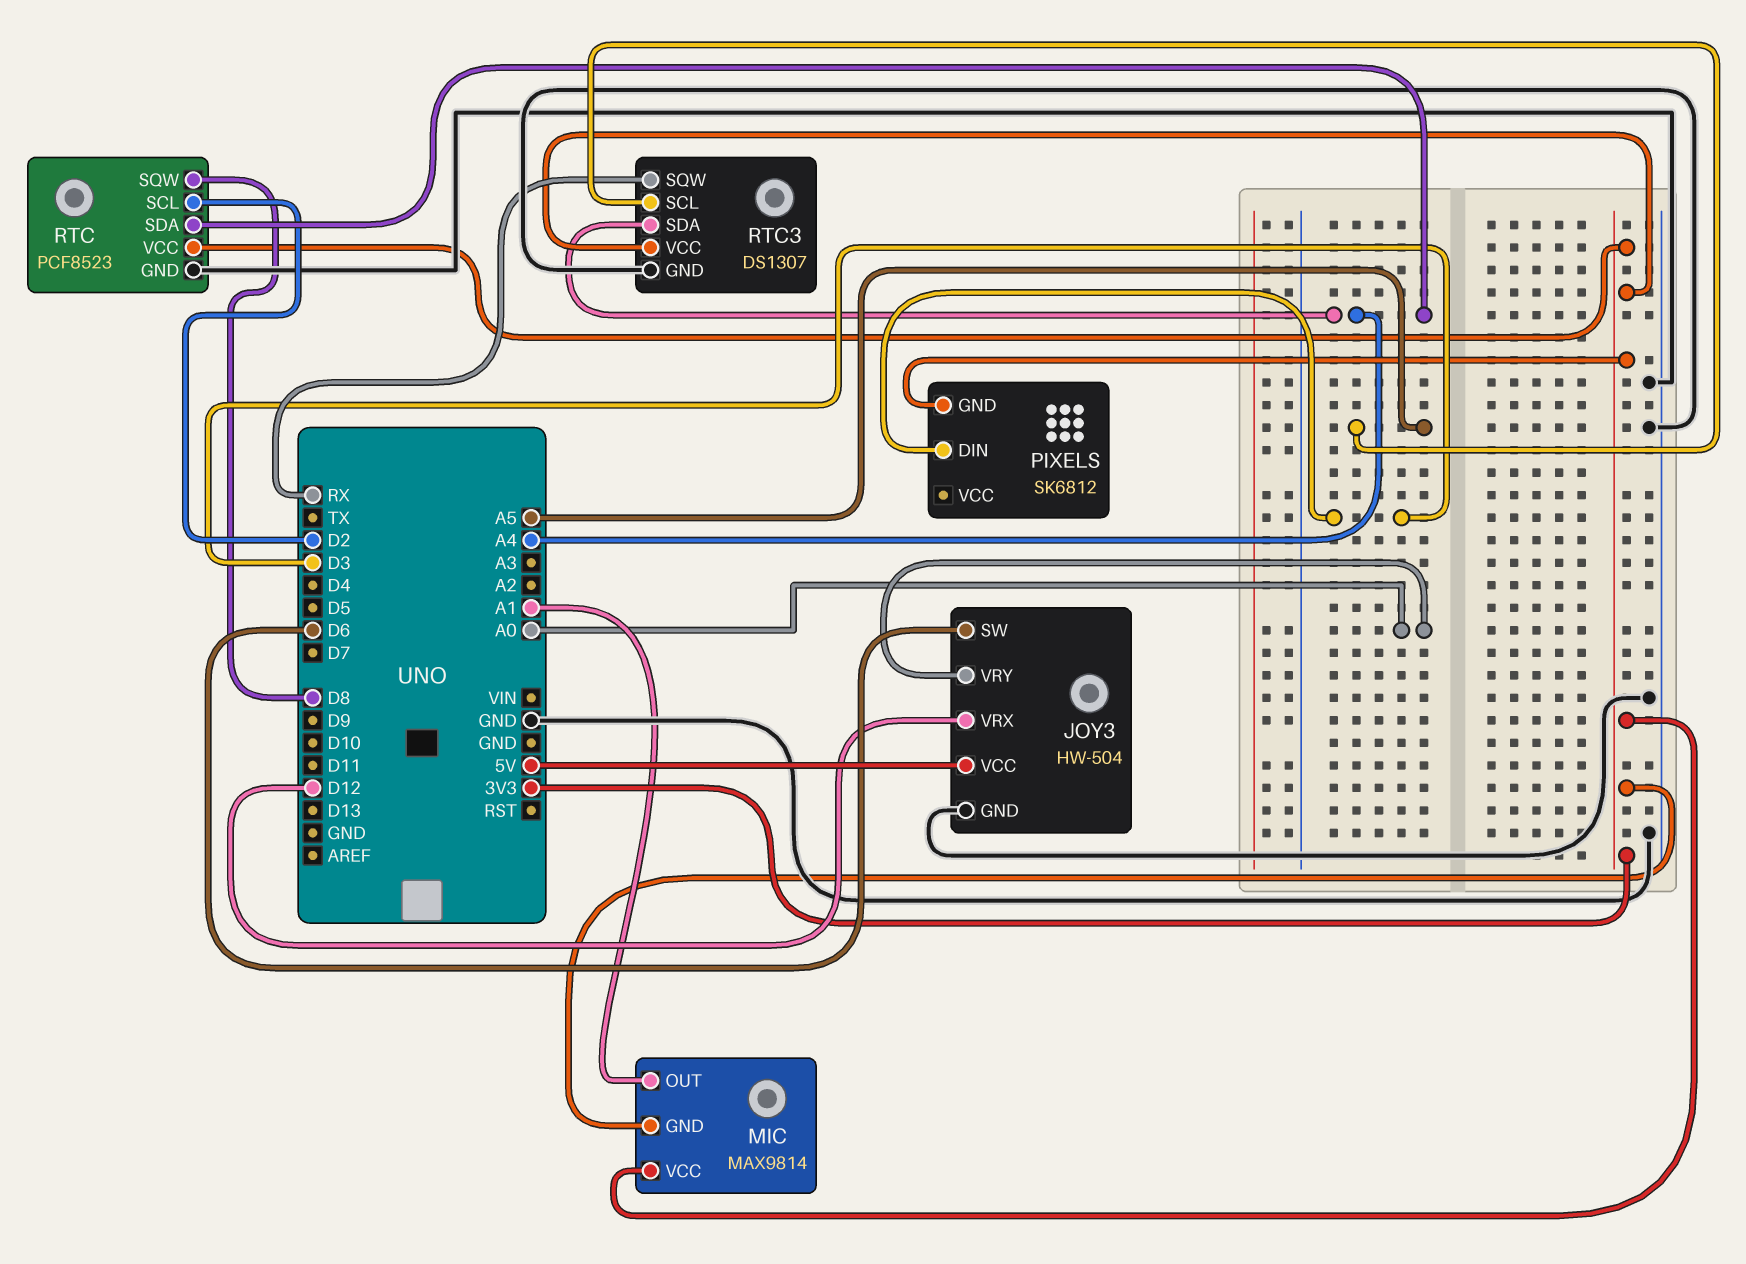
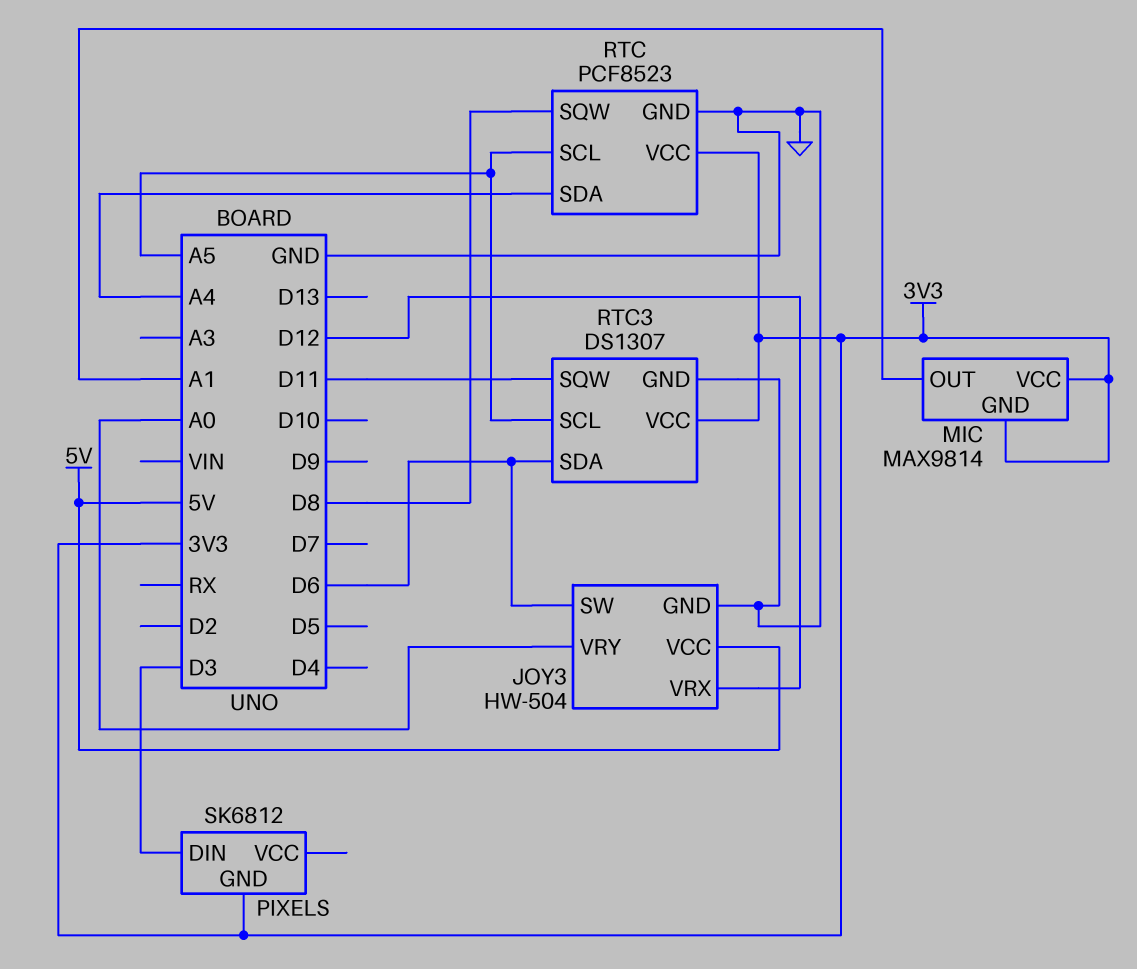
RTC pin SCL: D2 -> A5
RTC3 pin SDA: A4 -> D6
RTC3 pin SQW: RX -> D11

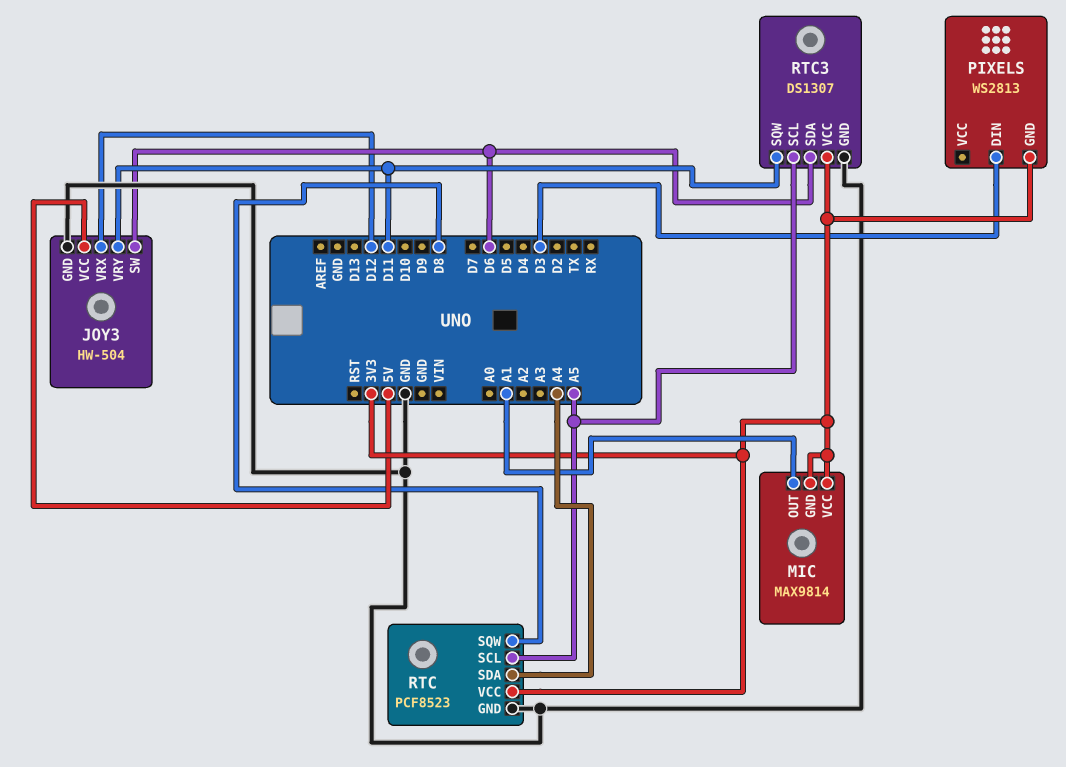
JOY3 pin VRY: A0 -> D11
PIXELS: SK6812 -> WS2813

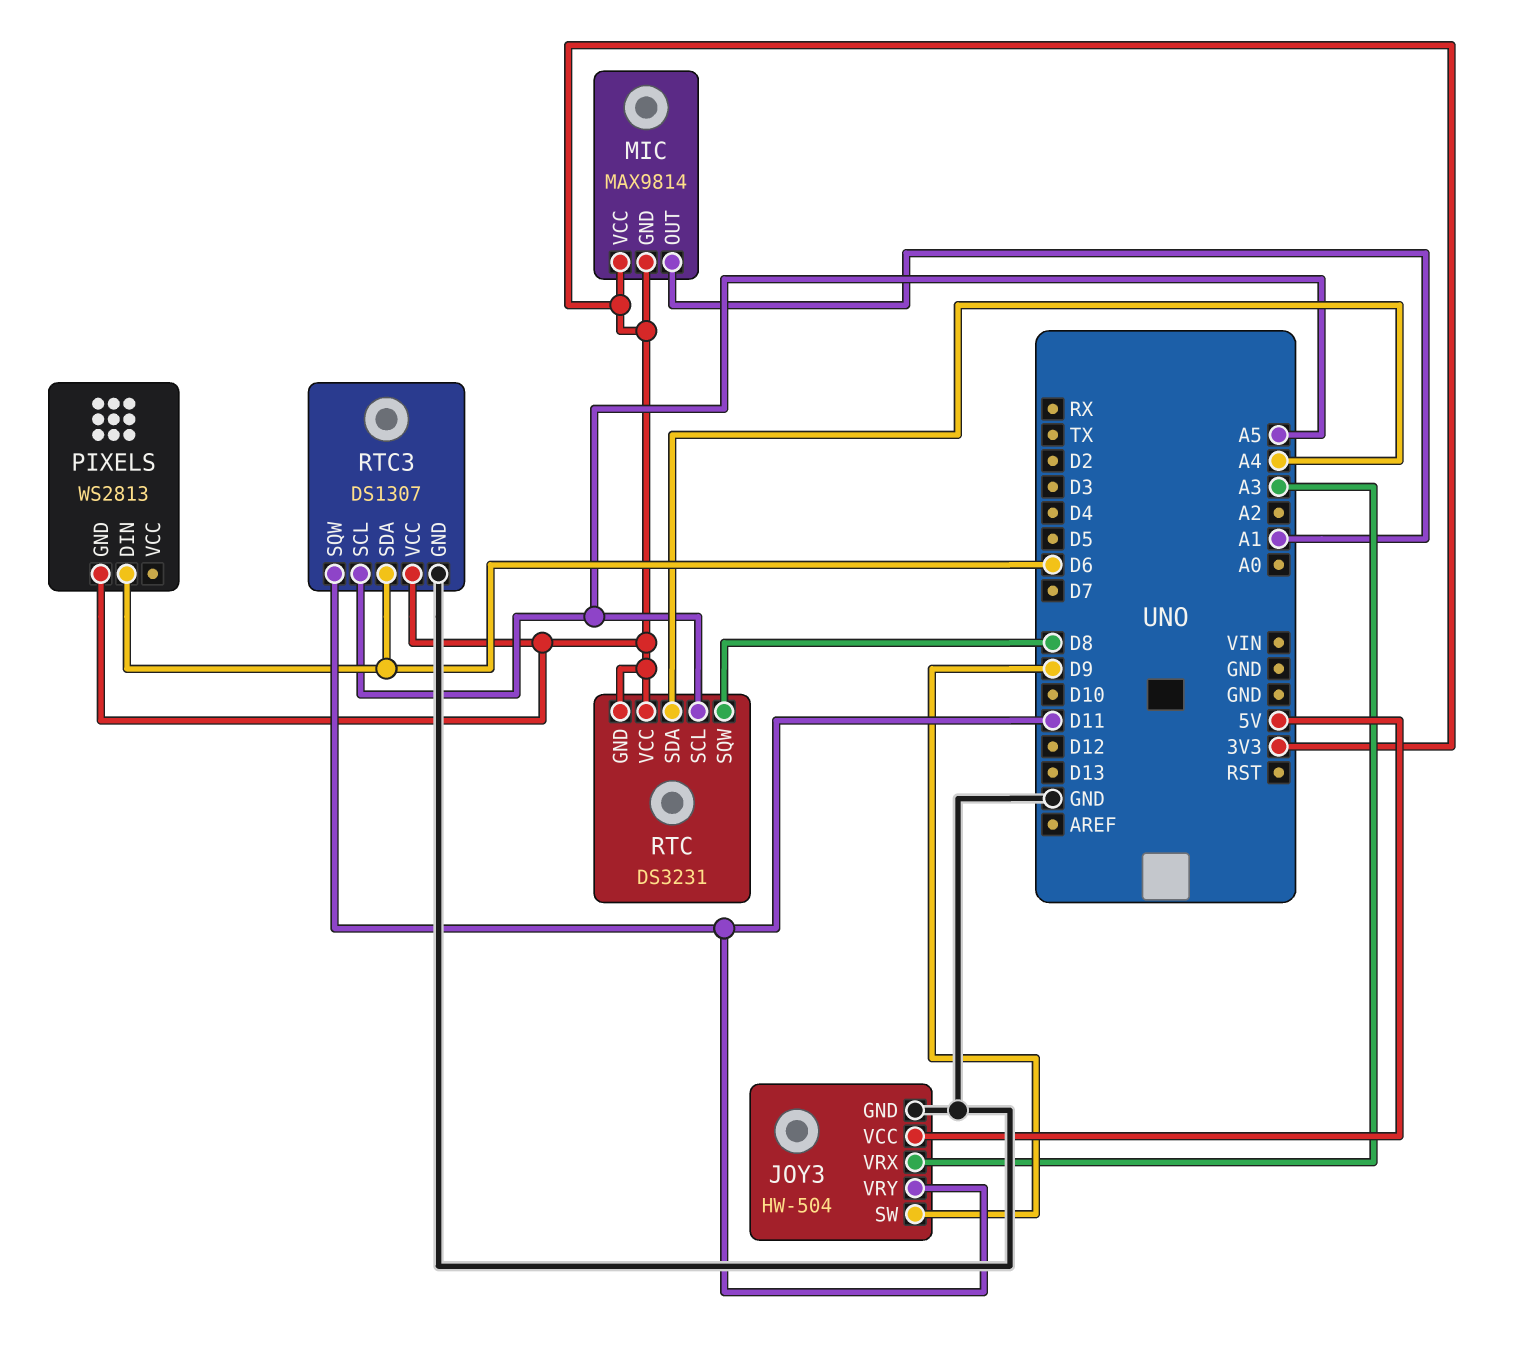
JOY3 pin SW: D6 -> D9
JOY3 pin VRX: D12 -> A3
PIXELS pin DIN: D3 -> D6
RTC: PCF8523 -> DS3231
RTC pin GND: GND -> 3V3

